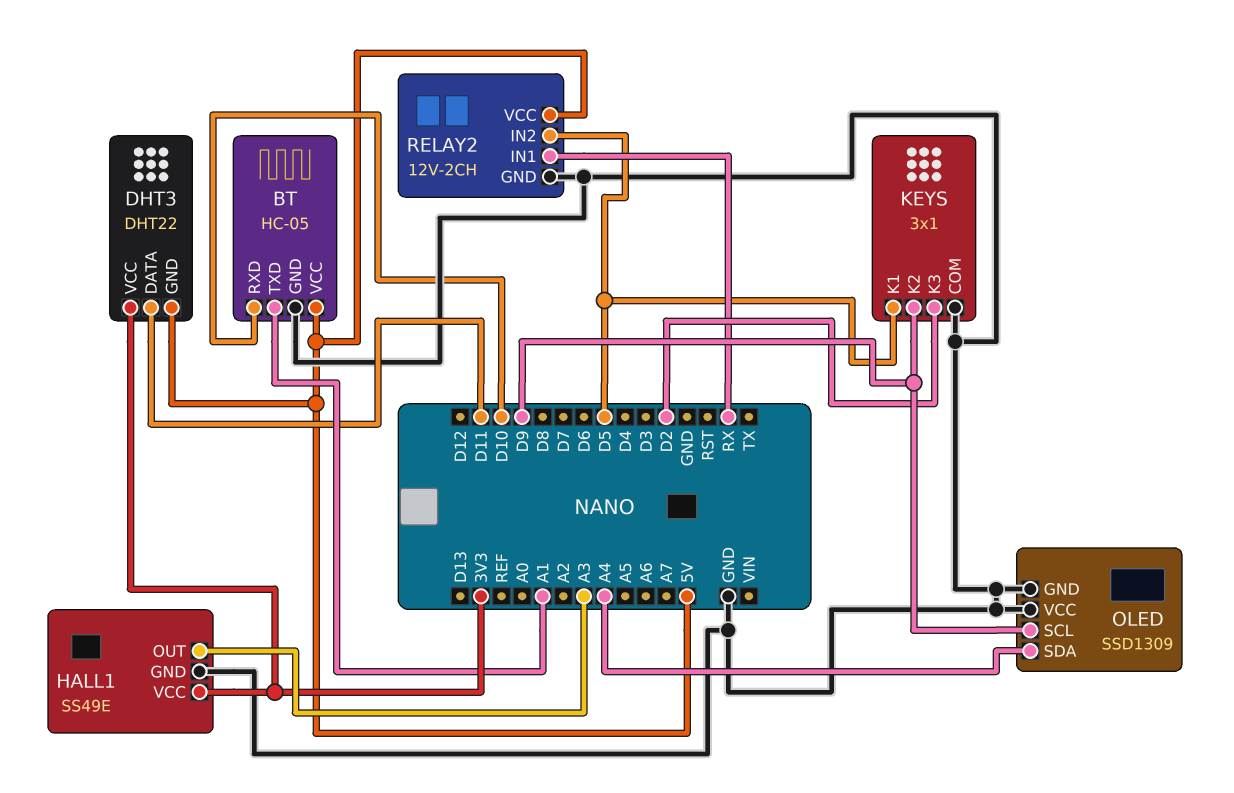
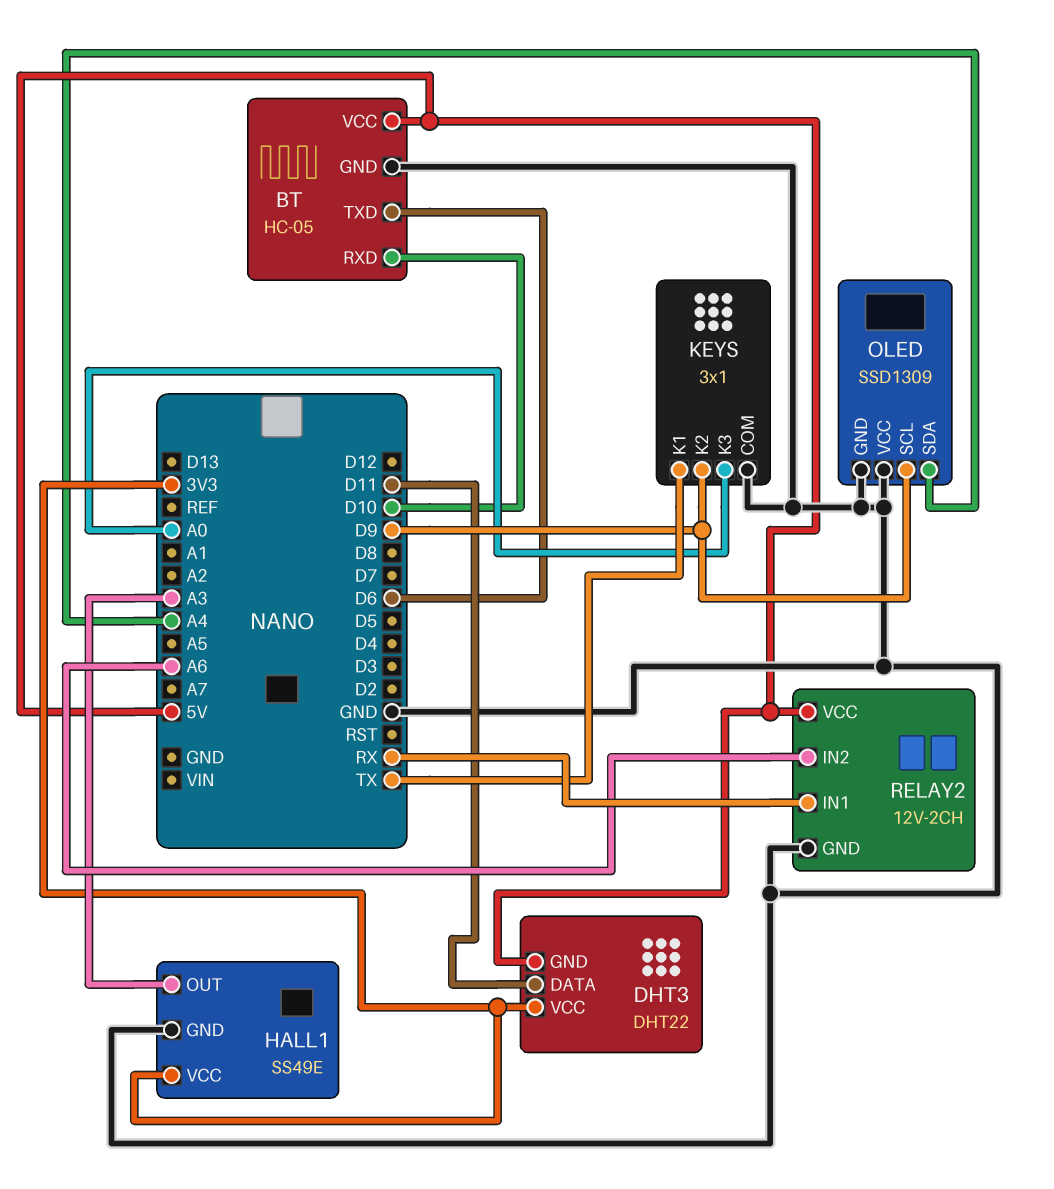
BT pin TXD: A1 -> D6
KEYS pin K1: D5 -> TX
KEYS pin K3: D2 -> A0
RELAY2 pin IN2: D5 -> A6

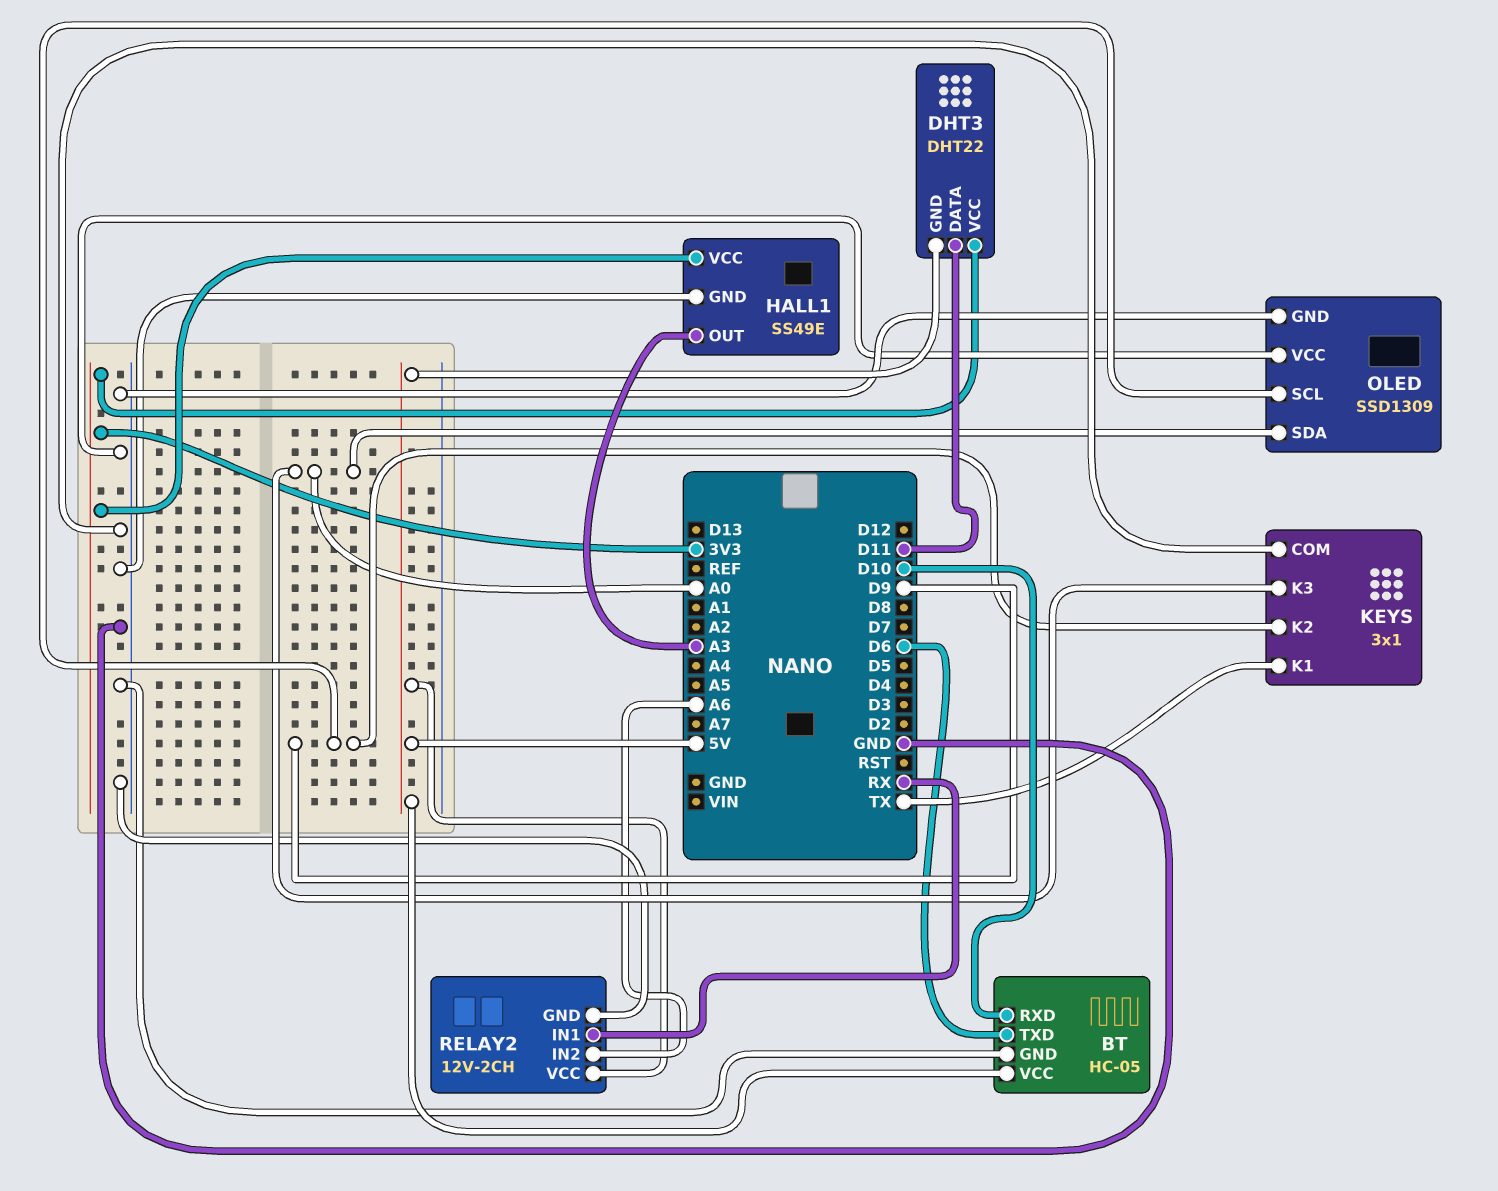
OLED pin SDA: A4 -> A0

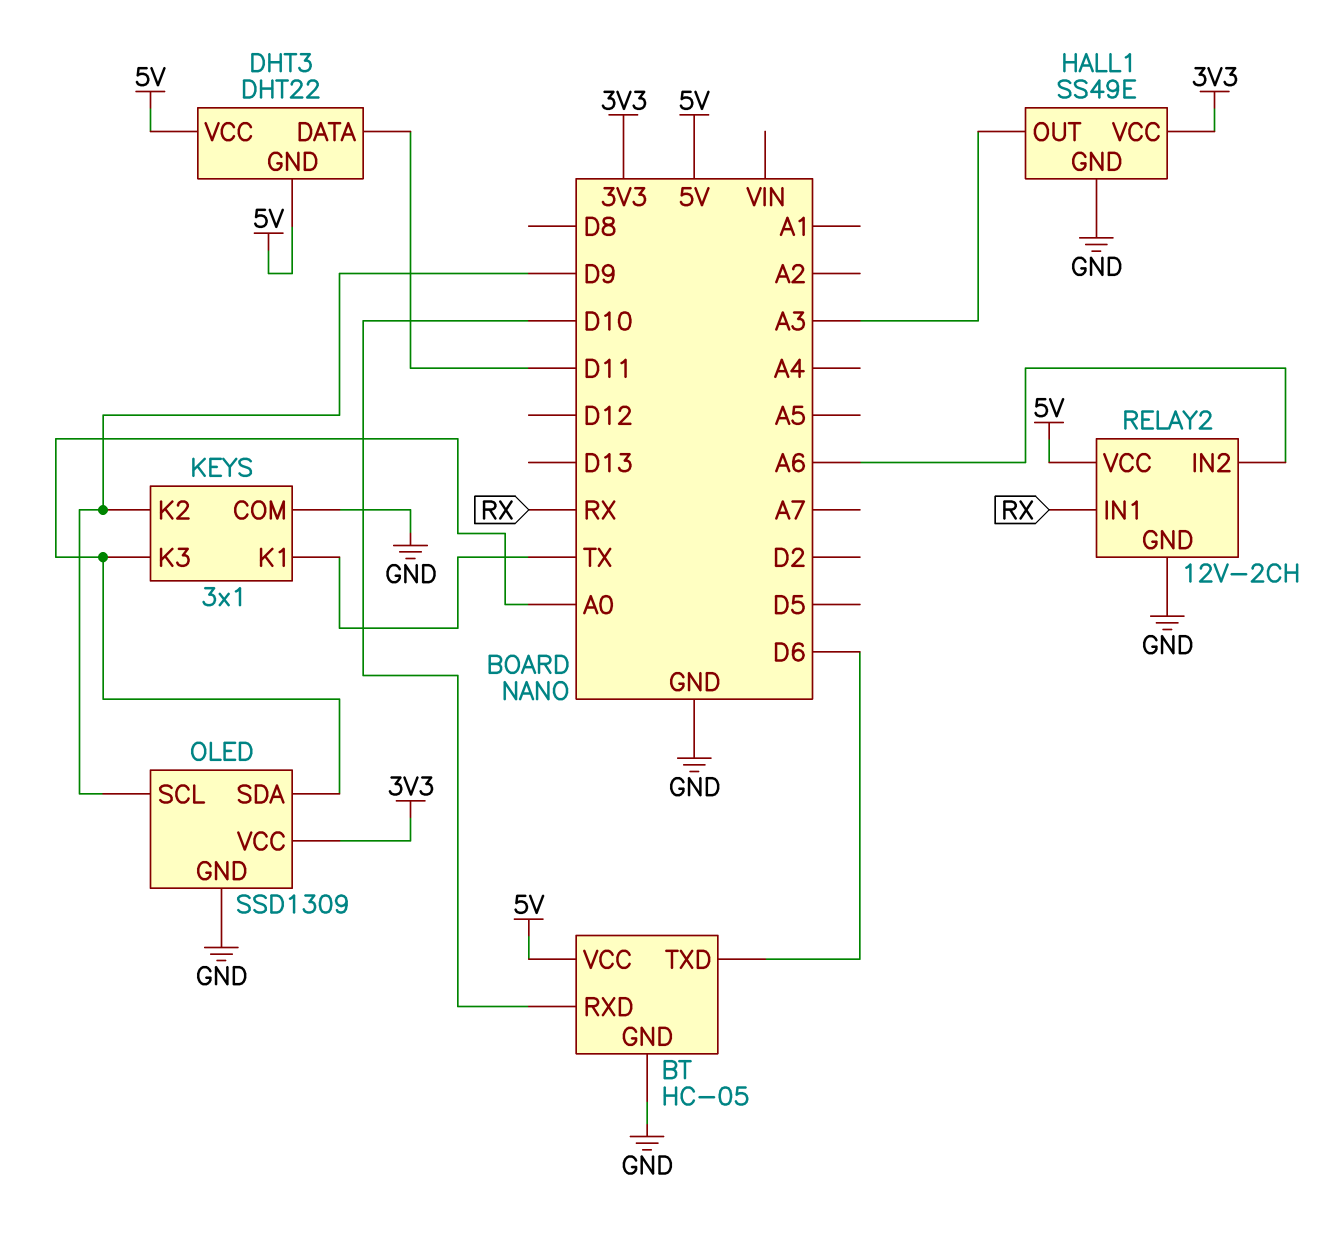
DHT3 pin VCC: 3V3 -> 5V
OLED pin VCC: GND -> 3V3

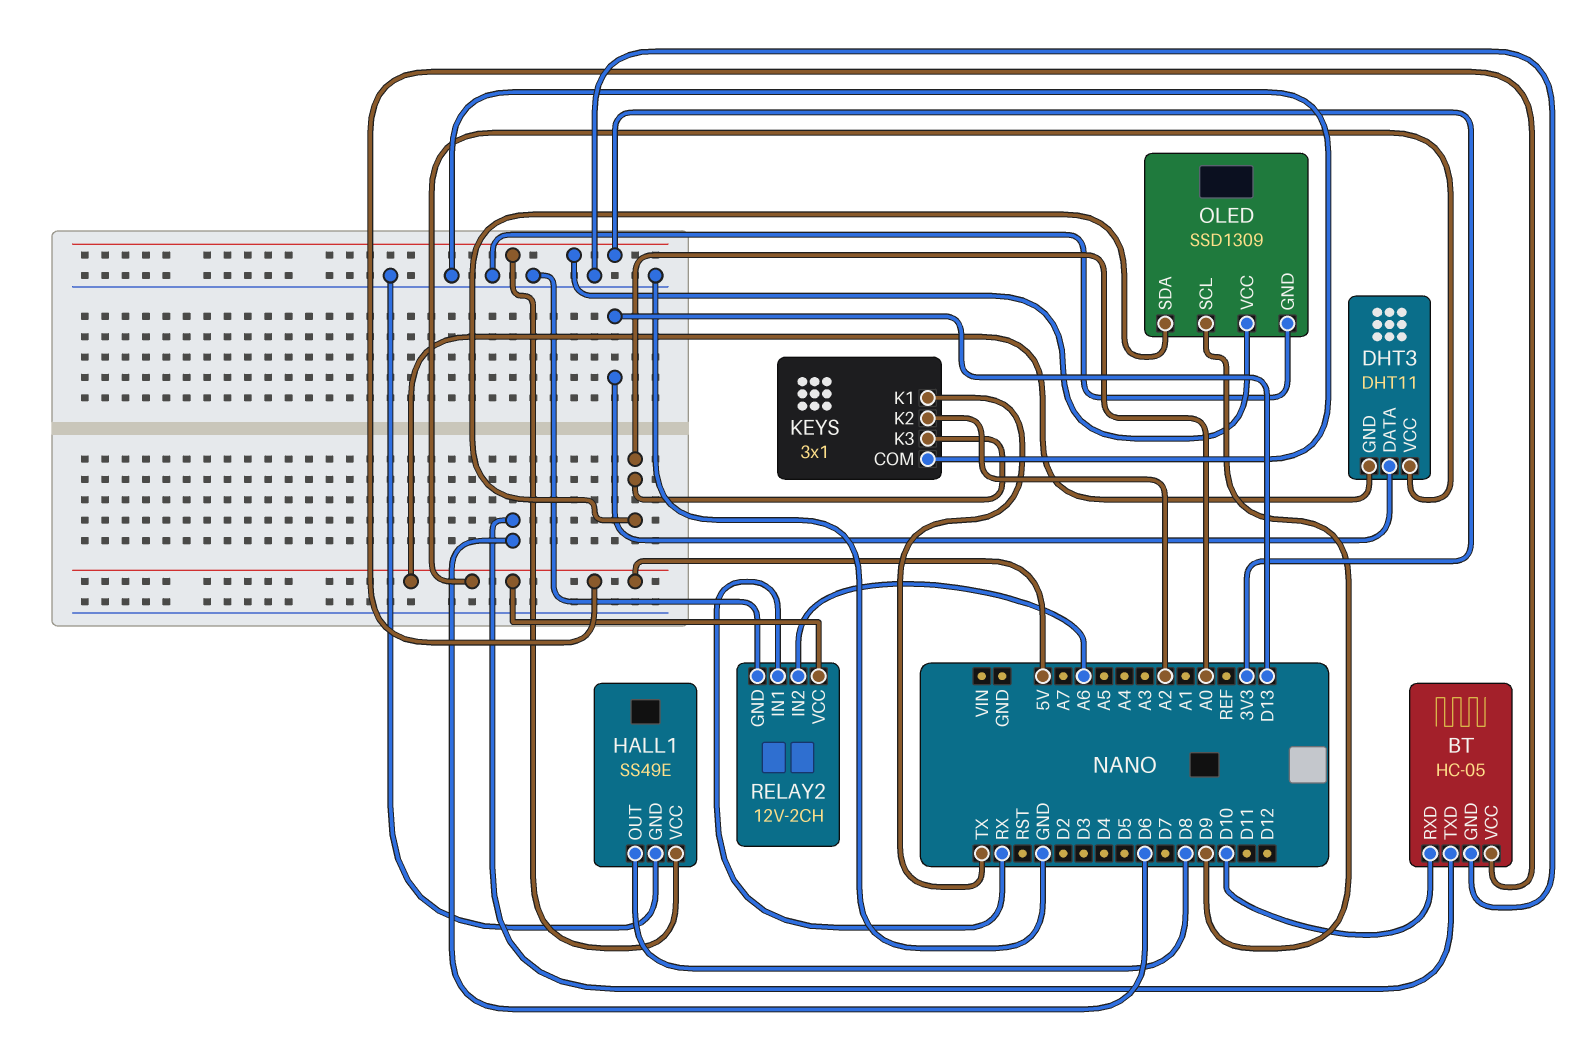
DHT3: DHT22 -> DHT11
DHT3 pin DATA: D11 -> D13
HALL1 pin OUT: A3 -> D8
KEYS pin K2: D9 -> A2

